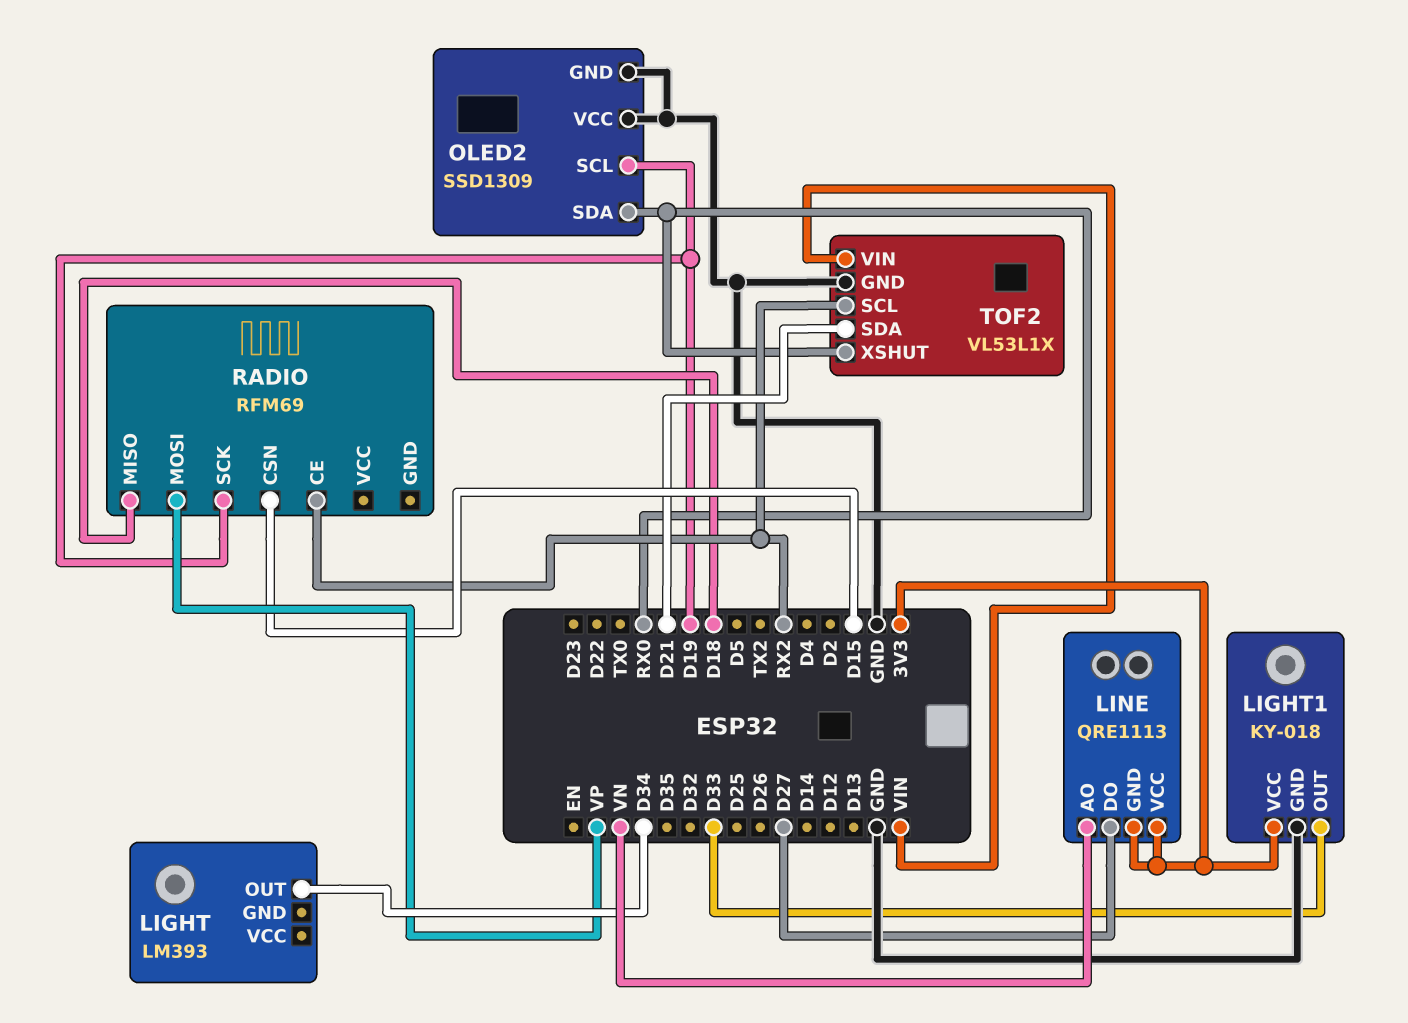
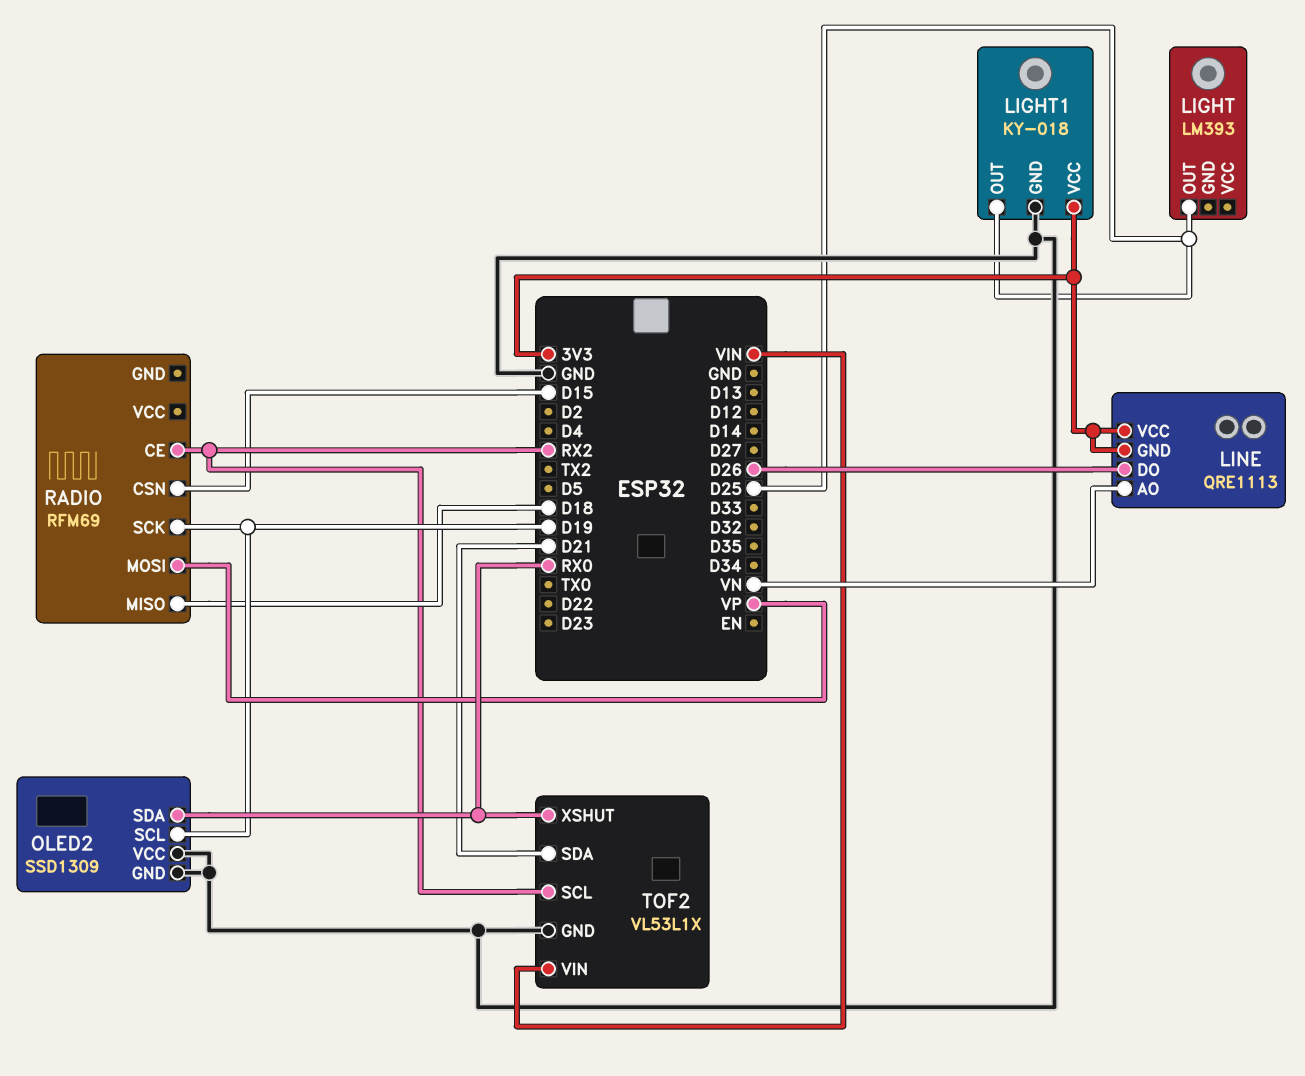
LIGHT pin OUT: D34 -> D25
LIGHT1 pin OUT: D33 -> D25
LINE pin DO: D27 -> D26

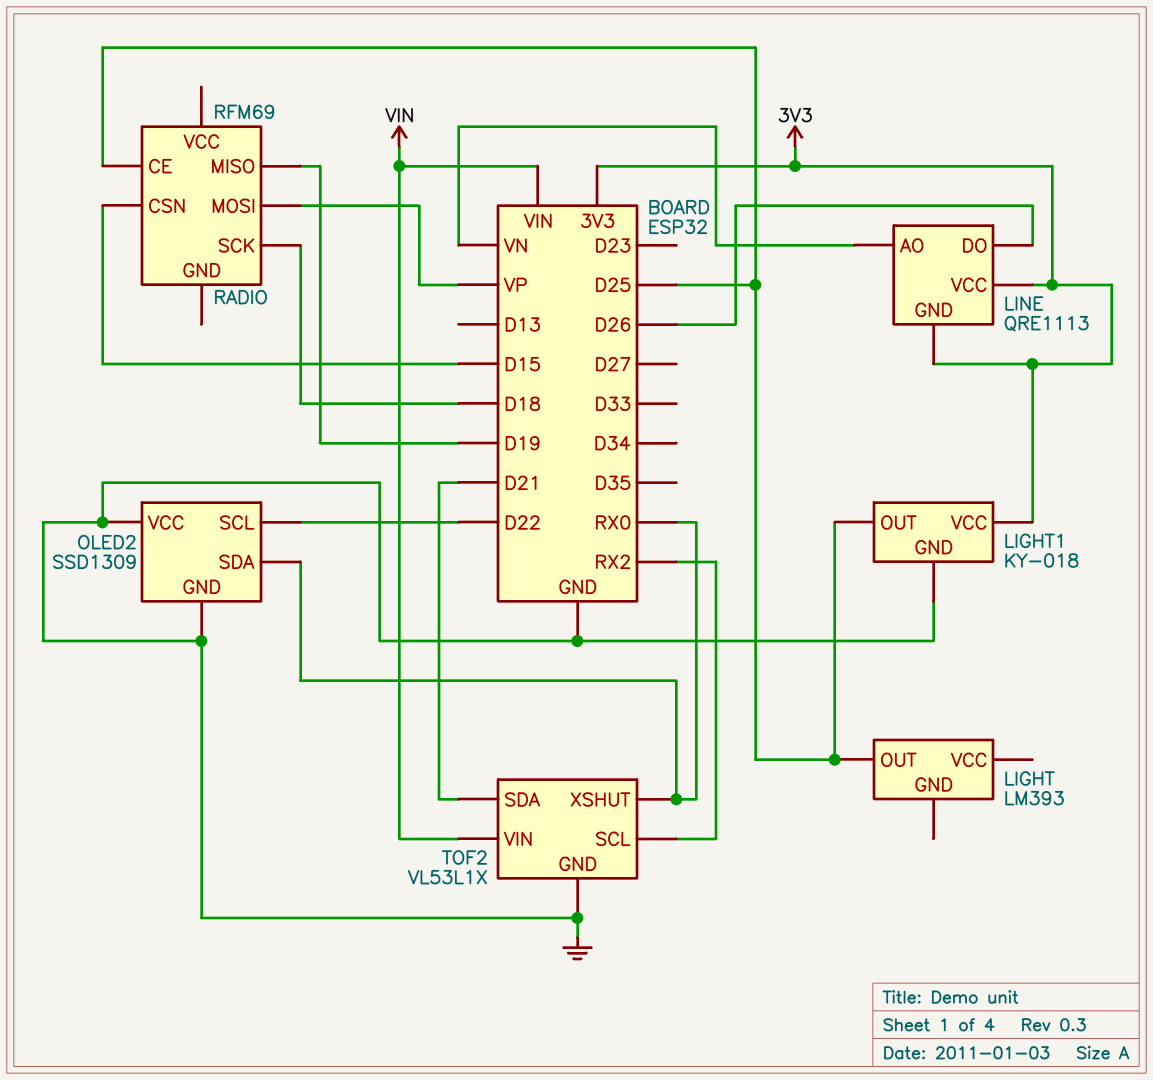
OLED2 pin SCL: D19 -> D22
RADIO pin CE: RX2 -> D25
RADIO pin MISO: D18 -> D19
RADIO pin SCK: D19 -> D18

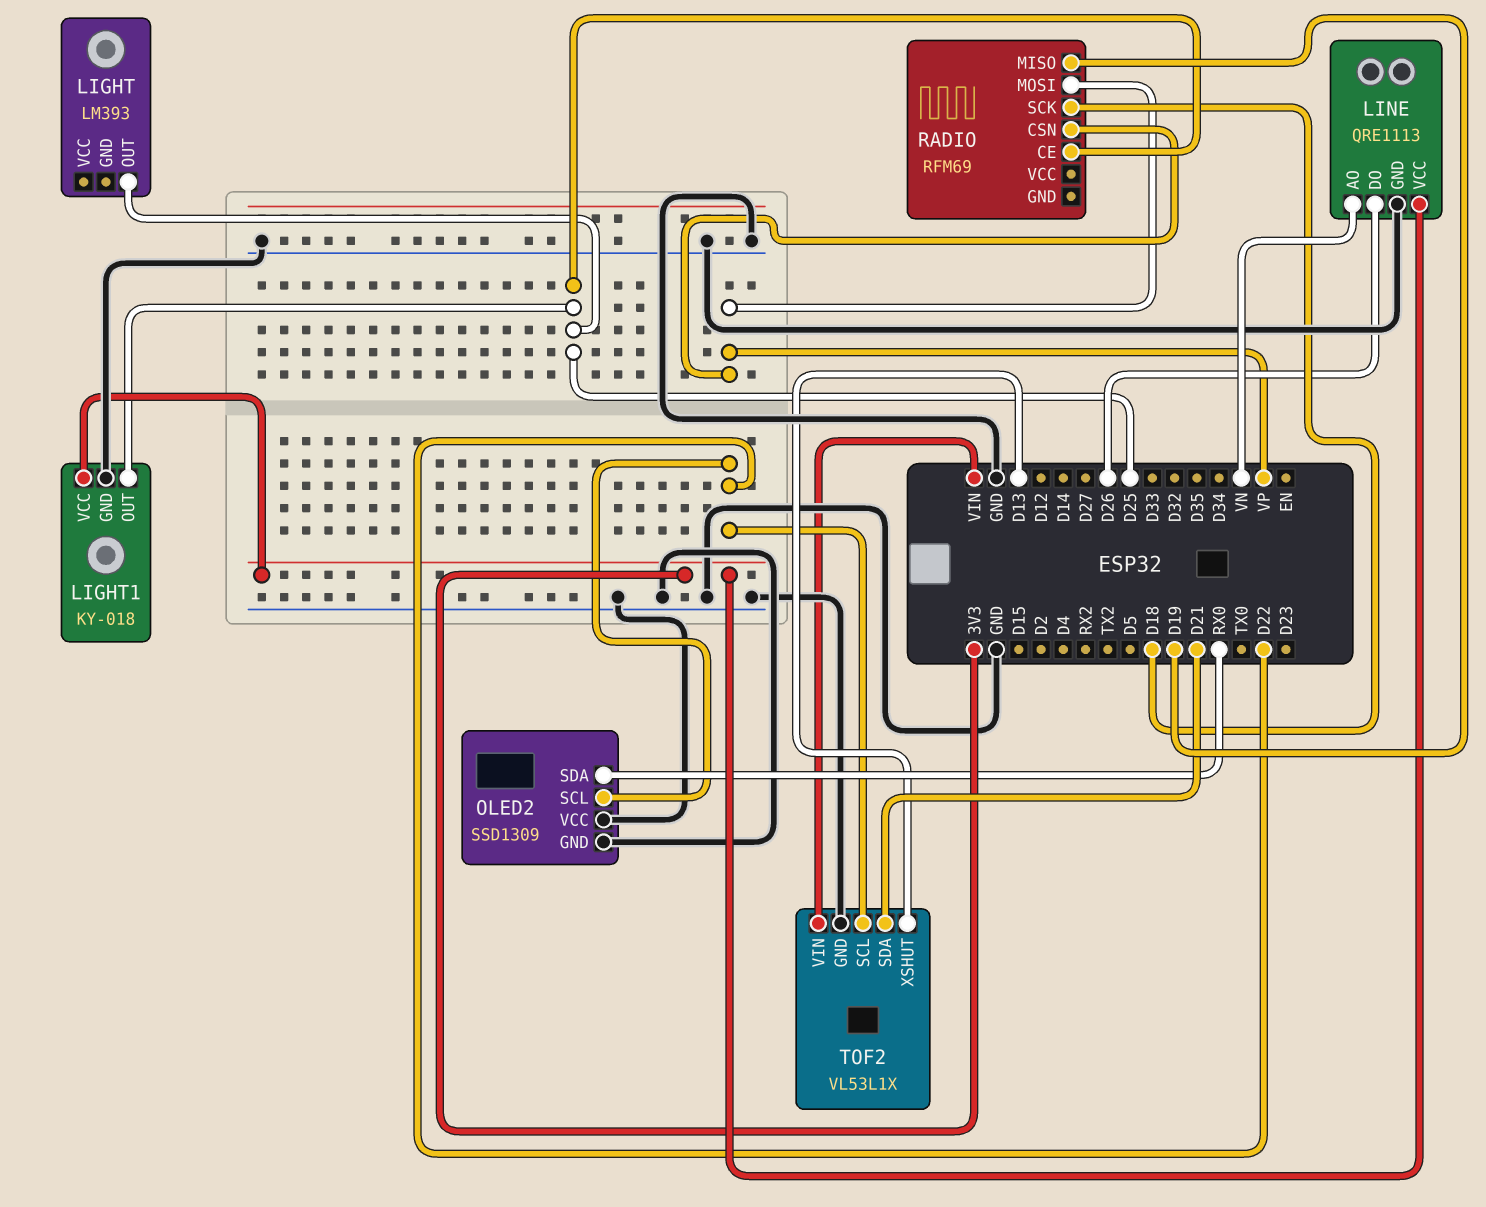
LINE pin GND: 3V3 -> GND
RADIO pin CSN: D15 -> VP
TOF2 pin SCL: RX2 -> D22
TOF2 pin XSHUT: RX0 -> D13

